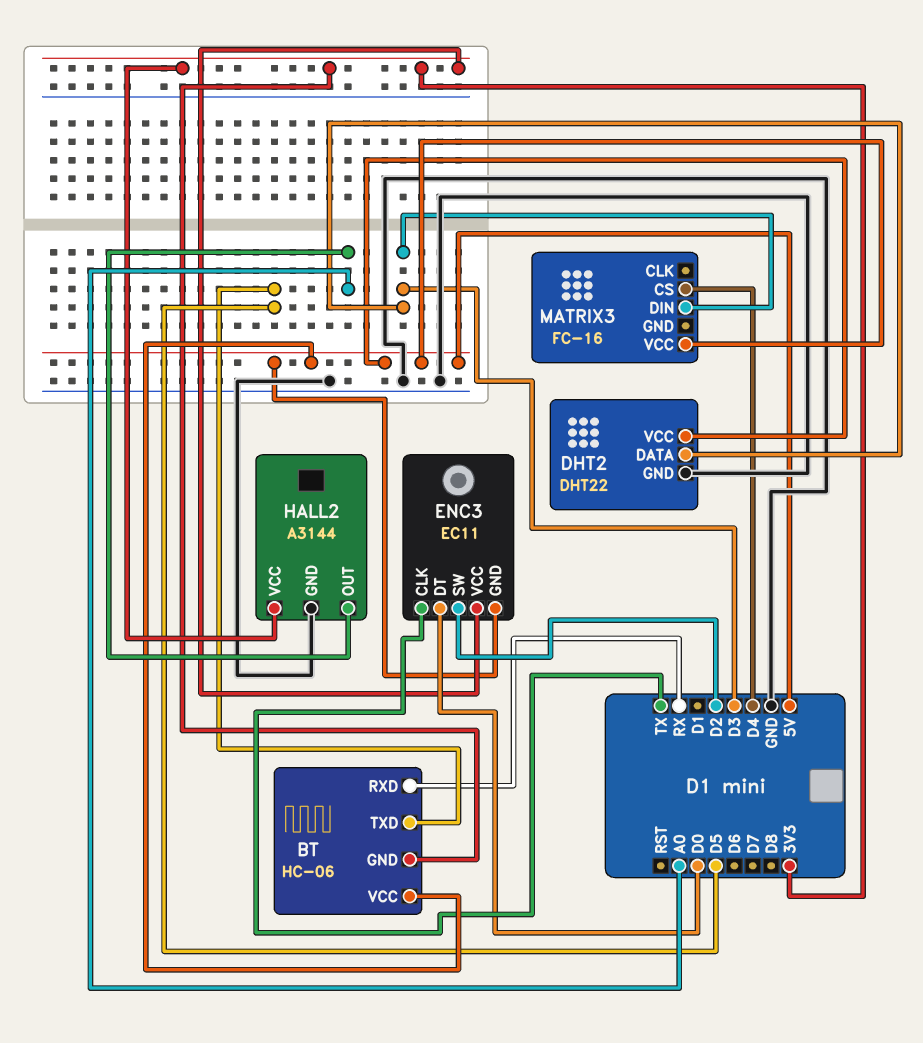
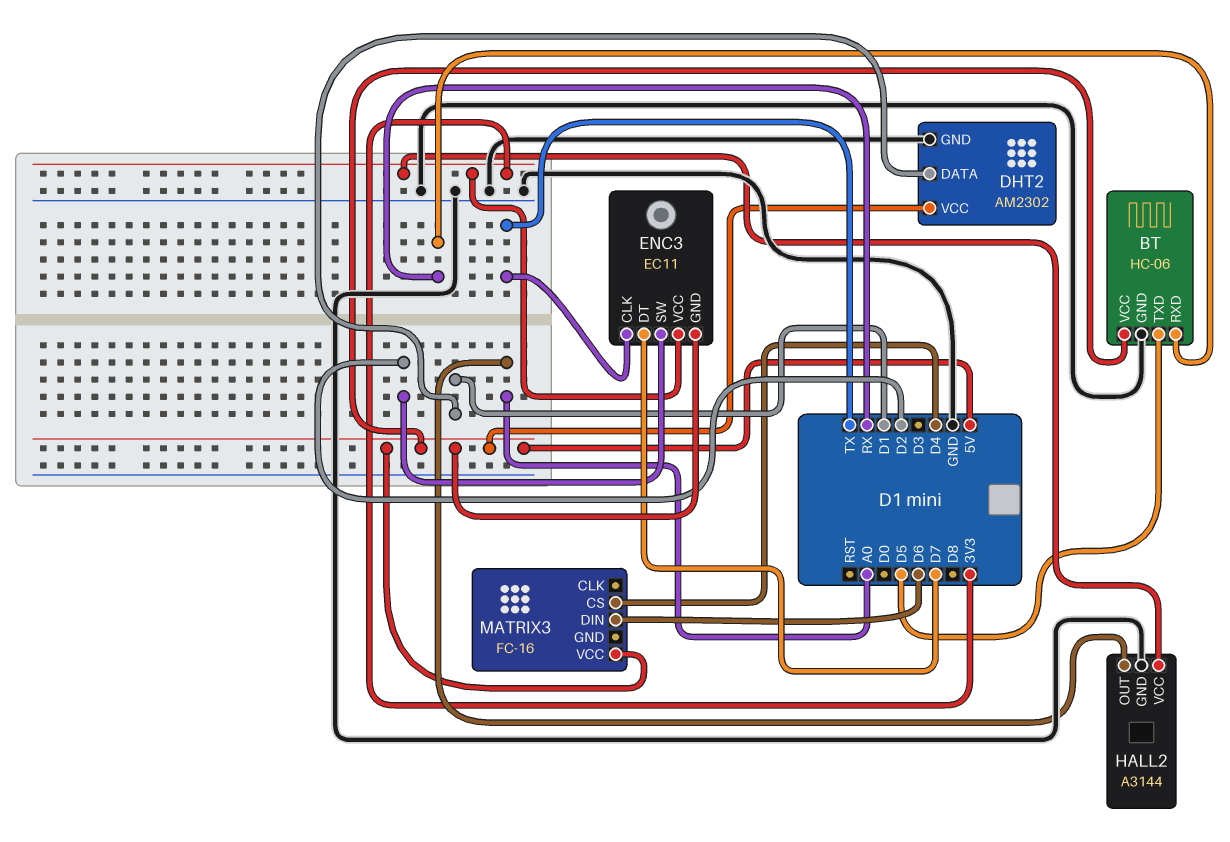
BT pin GND: 3V3 -> GND
DHT2: DHT22 -> AM2302
DHT2 pin DATA: D3 -> D1
ENC3 pin DT: D0 -> D7
MATRIX3 pin DIN: D3 -> D6

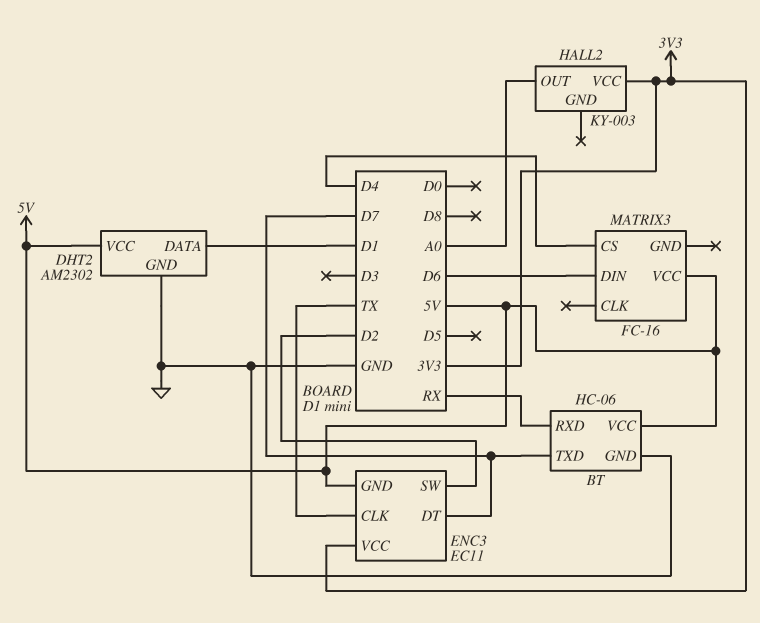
BT pin TXD: D5 -> D7
HALL2: A3144 -> KY-003
HALL2 pin GND: GND -> none

